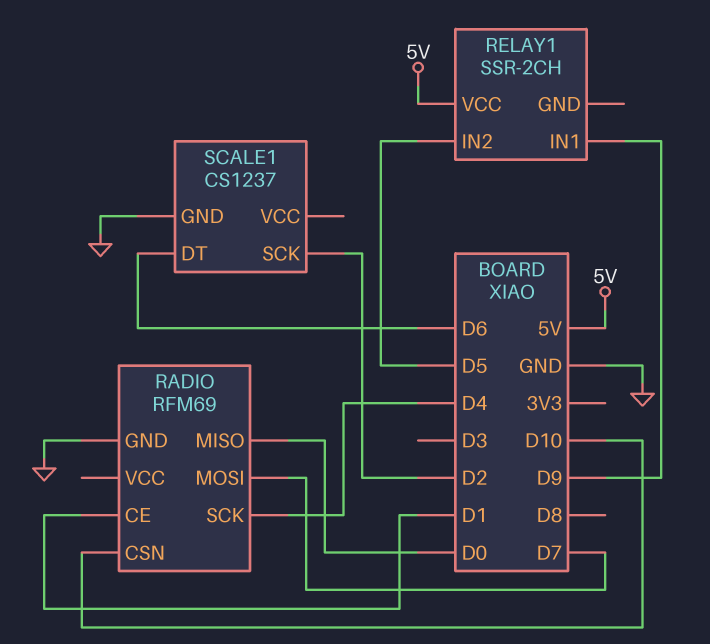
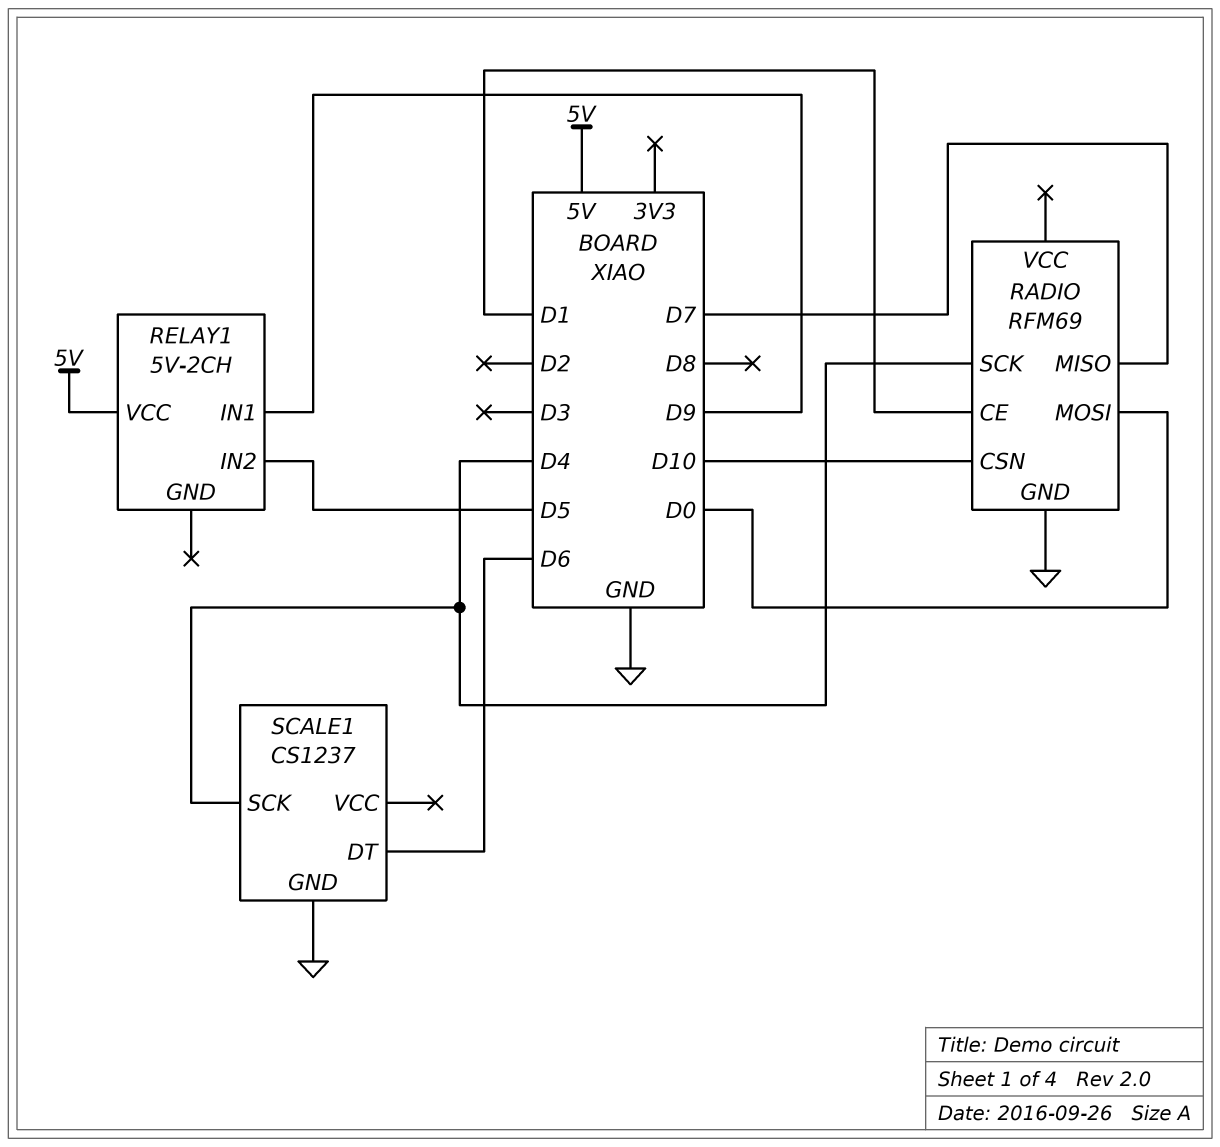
RADIO pin MISO: D0 -> D7
RADIO pin MOSI: D7 -> D0
RELAY1: SSR-2CH -> 5V-2CH
SCALE1 pin SCK: D2 -> D4

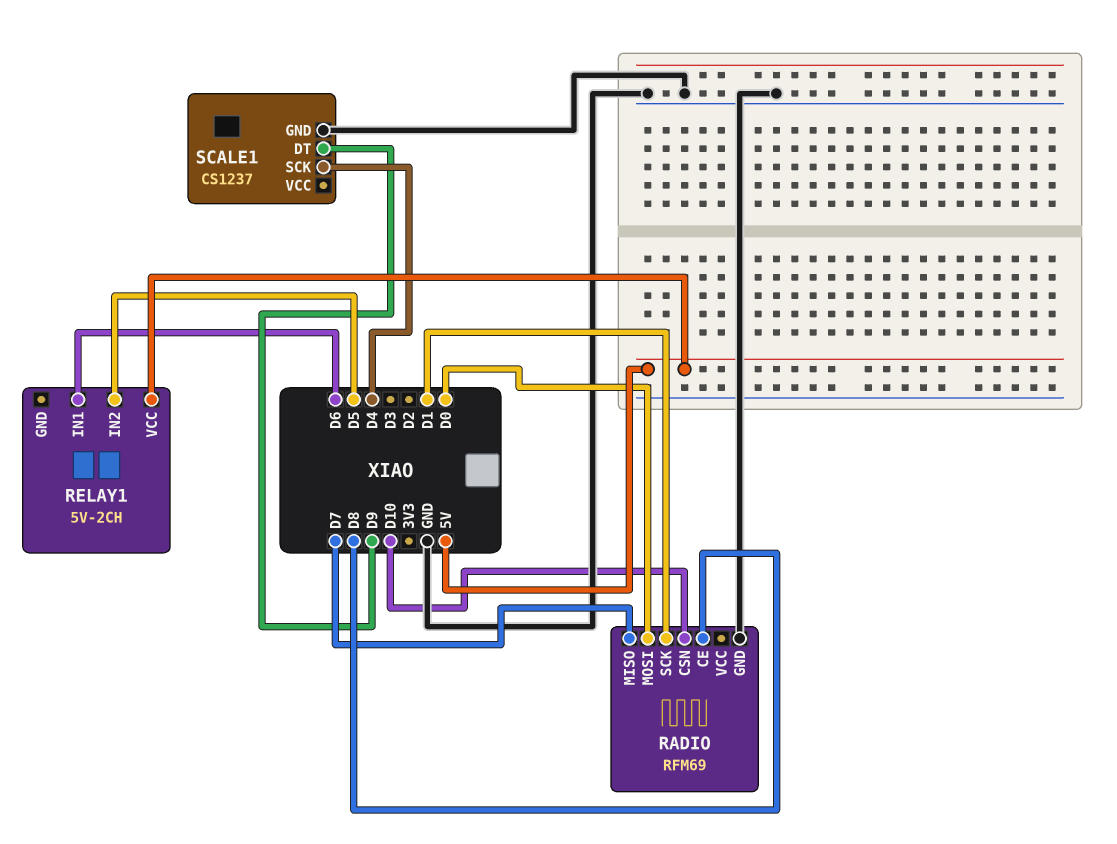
RADIO pin CE: D1 -> D8
RADIO pin SCK: D4 -> D1
RELAY1 pin IN1: D9 -> D6
SCALE1 pin DT: D6 -> D9

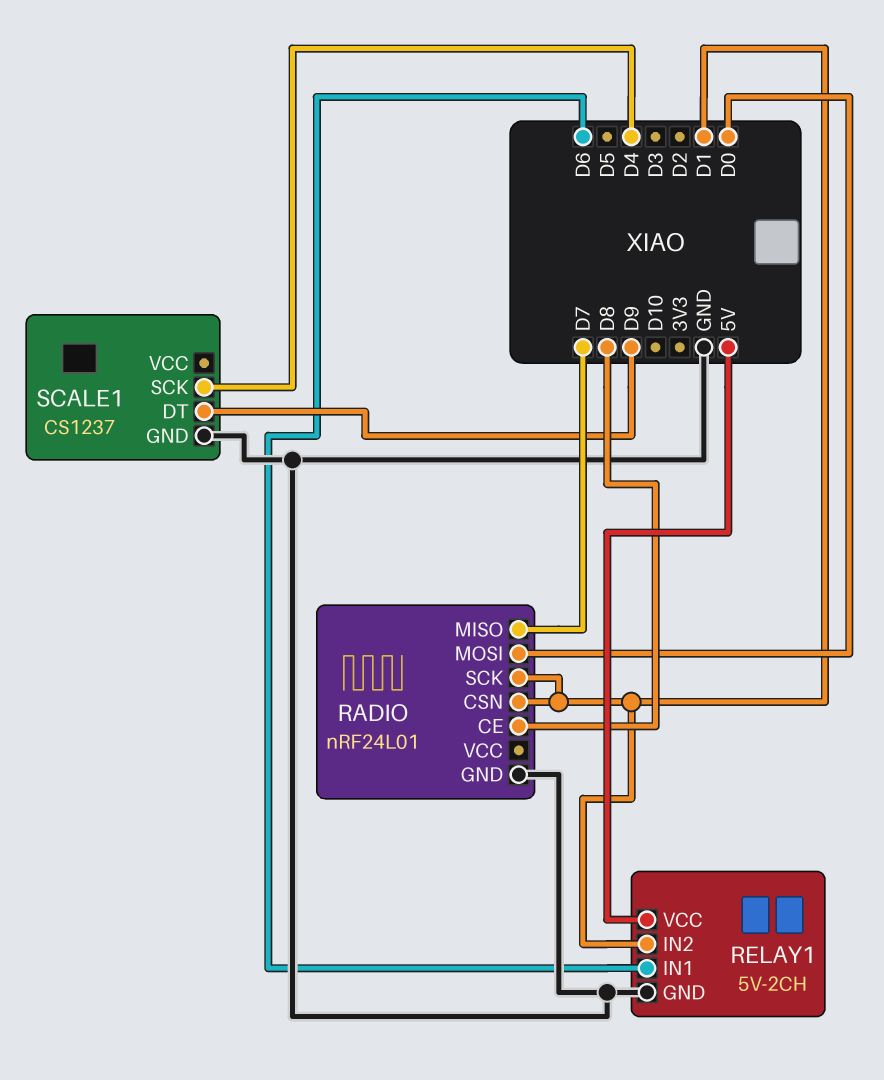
RADIO: RFM69 -> nRF24L01
RADIO pin CSN: D10 -> D1
RELAY1 pin GND: none -> GND
RELAY1 pin IN2: D5 -> D1

